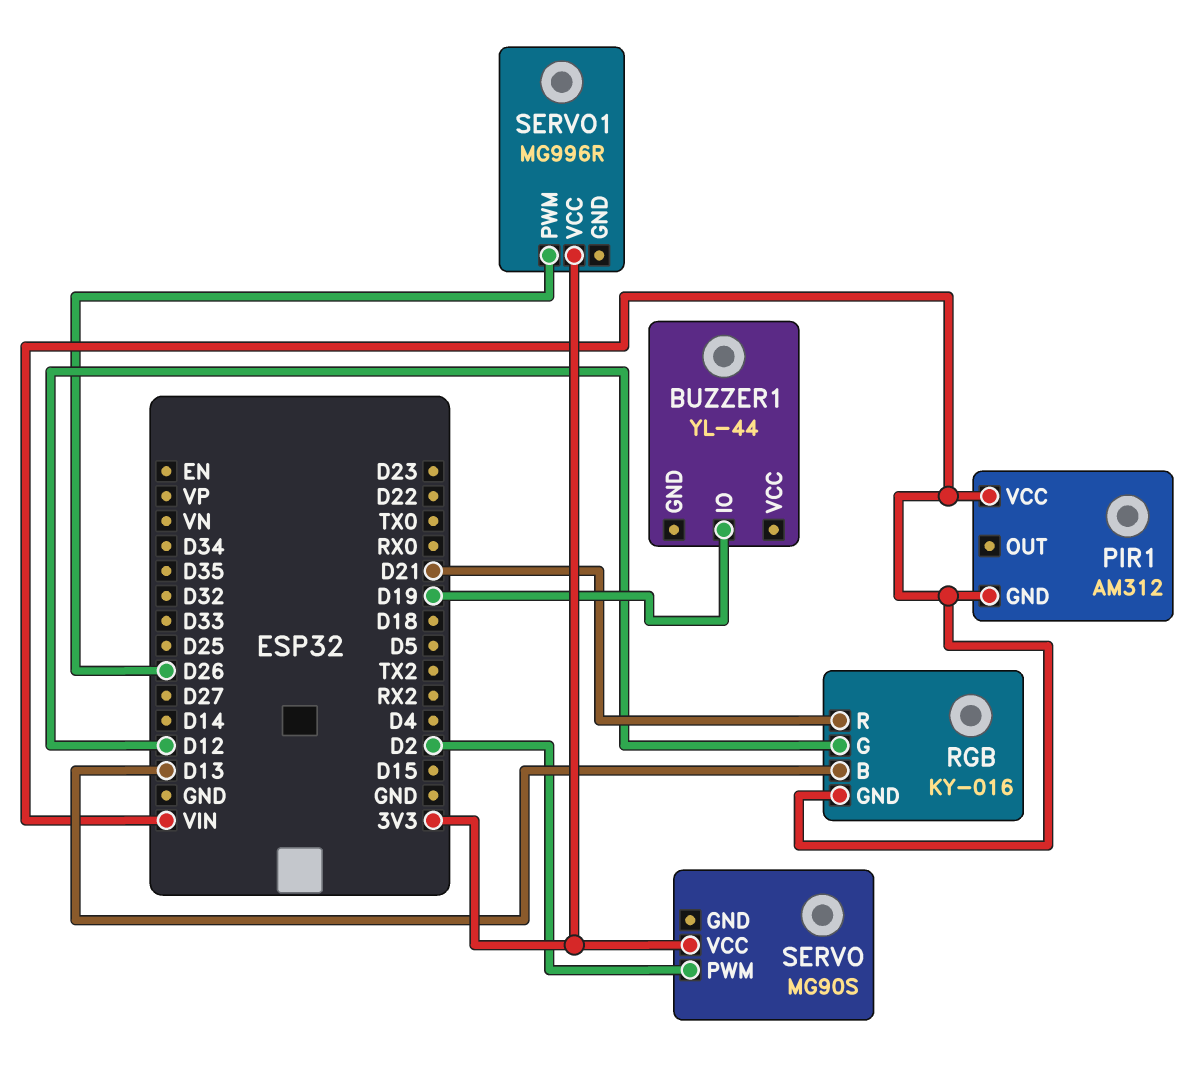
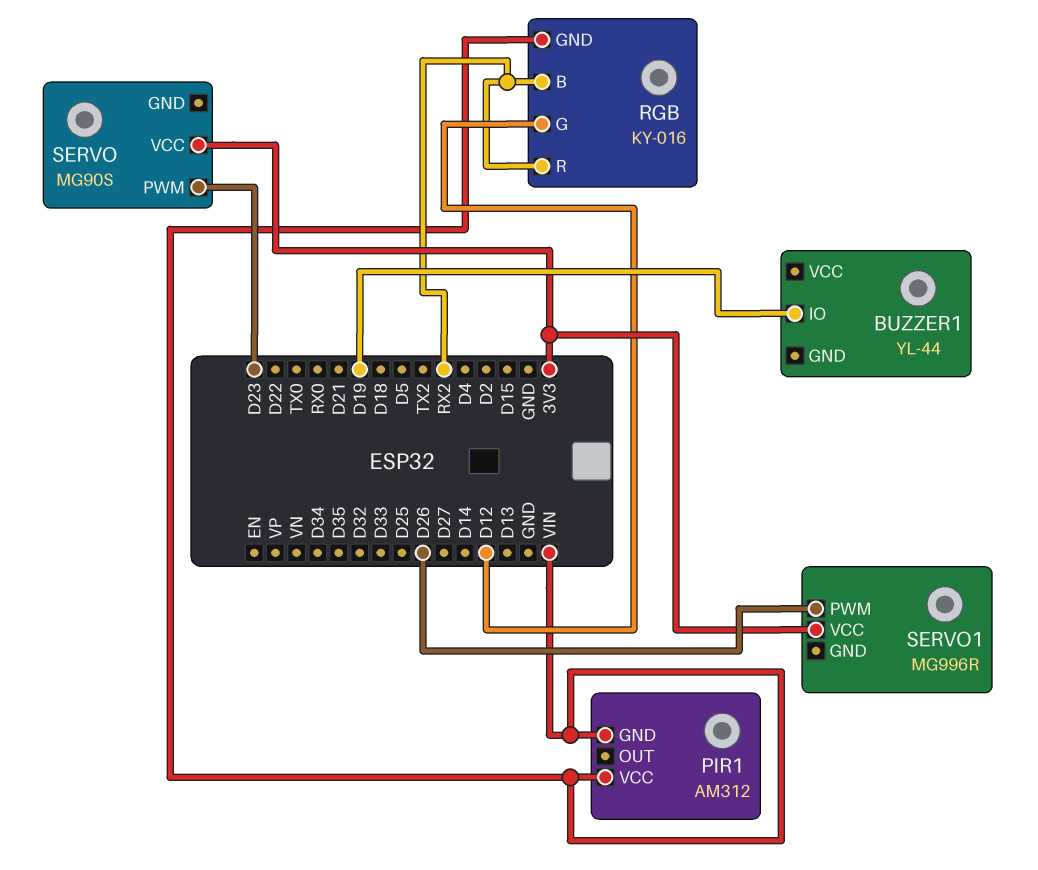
RGB pin B: D13 -> RX2
RGB pin R: D21 -> RX2
SERVO pin PWM: D2 -> D23

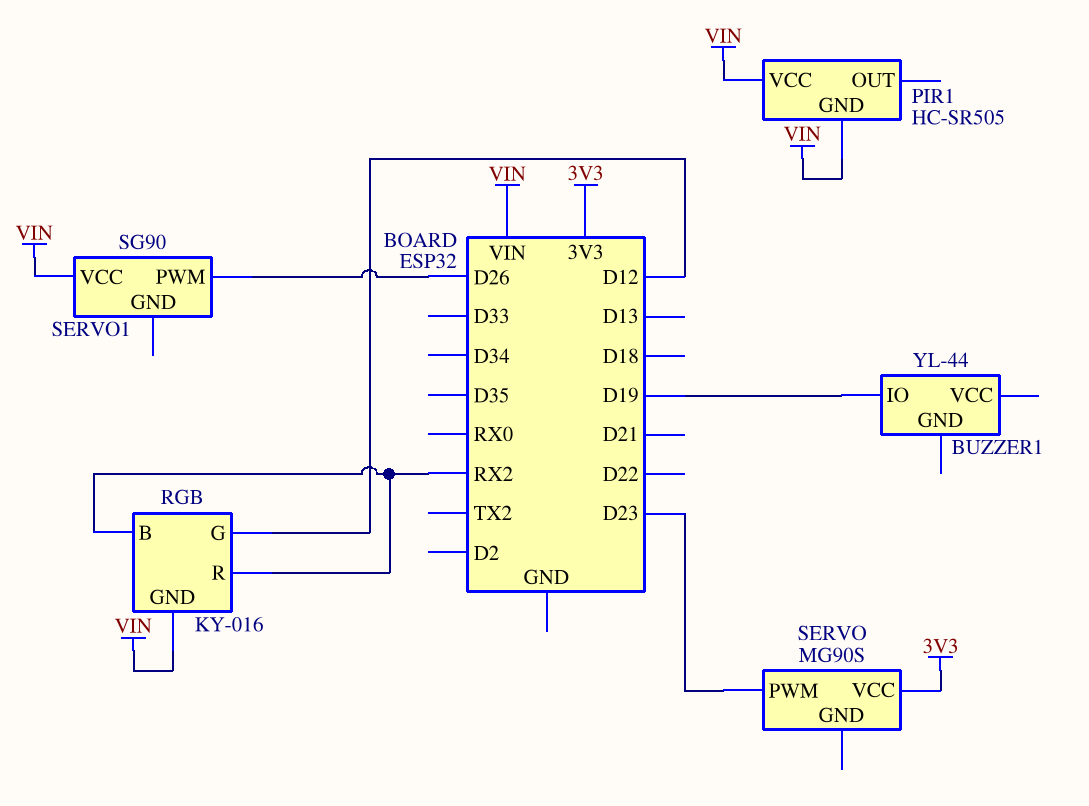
PIR1: AM312 -> HC-SR505
SERVO1: MG996R -> SG90
SERVO1 pin VCC: 3V3 -> VIN

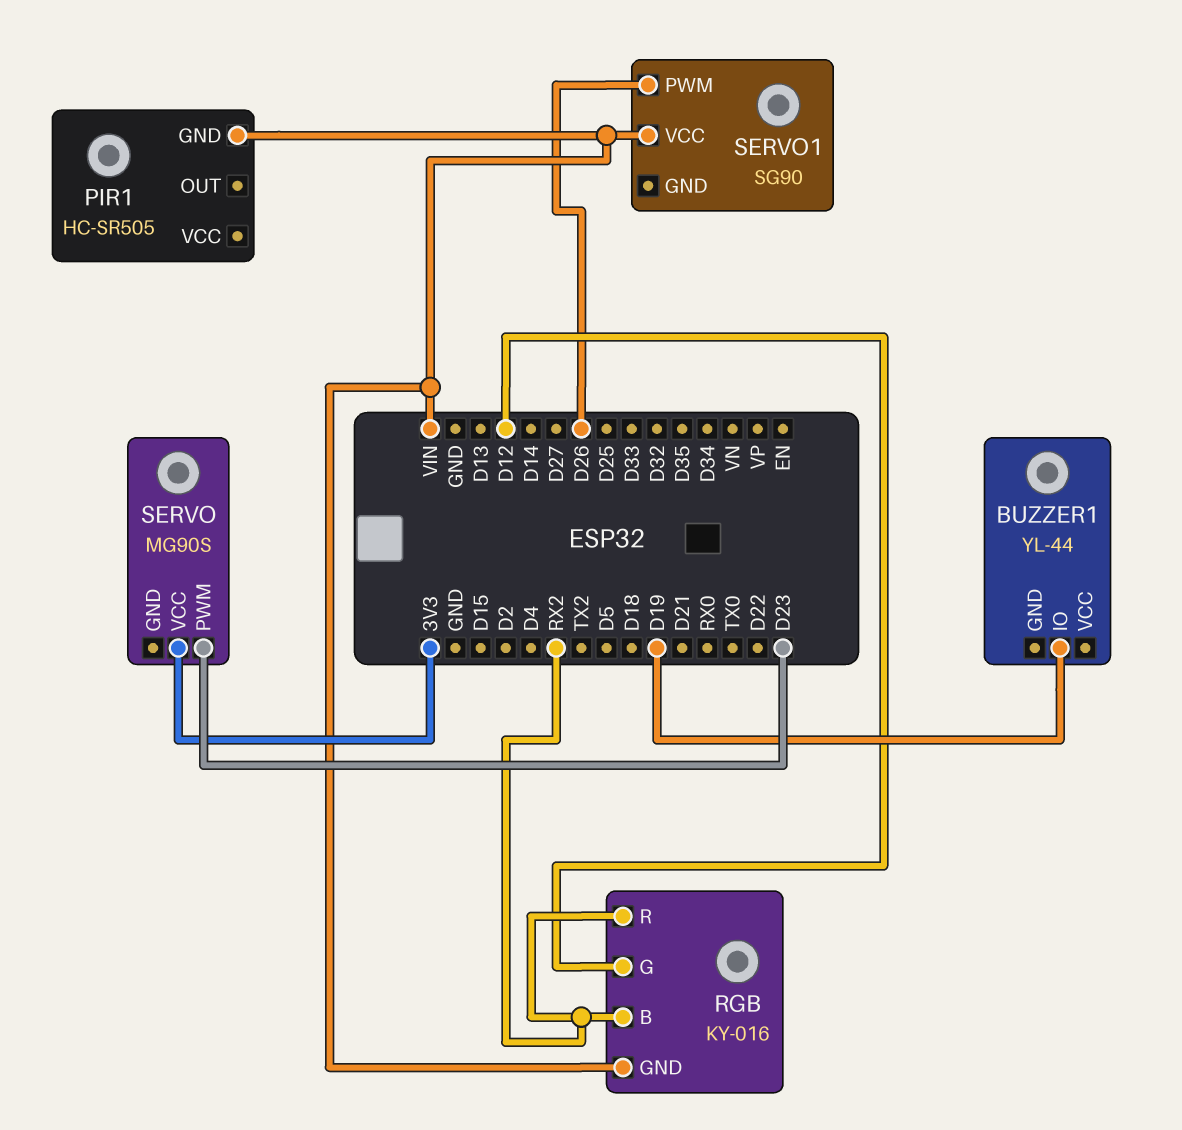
PIR1 pin VCC: VIN -> none

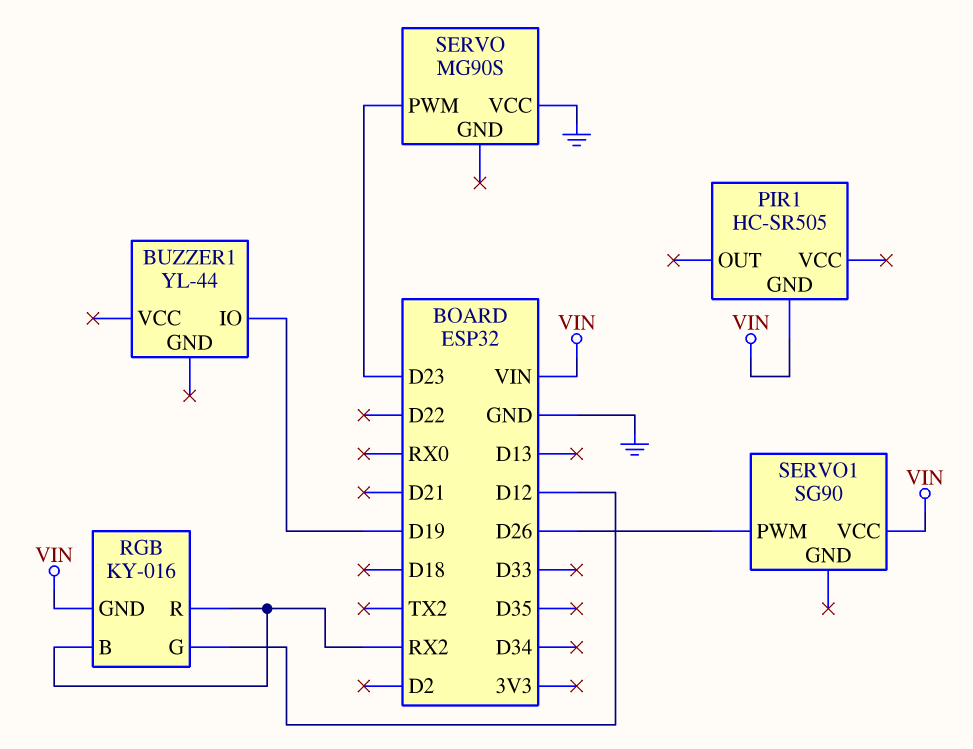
SERVO pin VCC: 3V3 -> GND

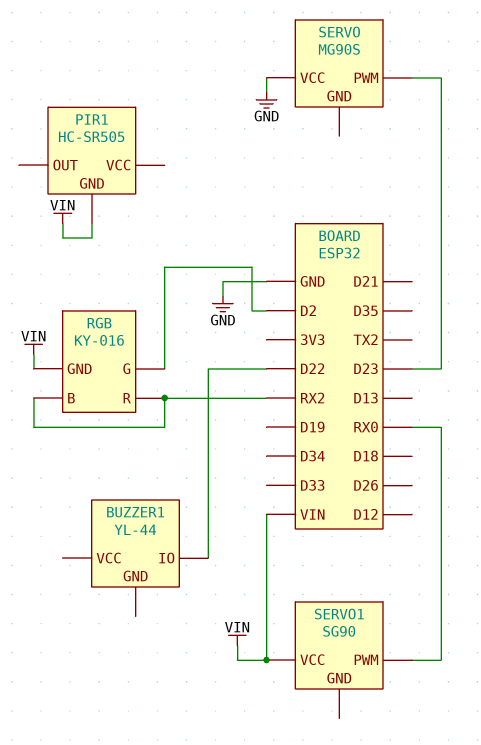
BUZZER1 pin IO: D19 -> D22
RGB pin G: D12 -> D2
SERVO1 pin PWM: D26 -> RX0

